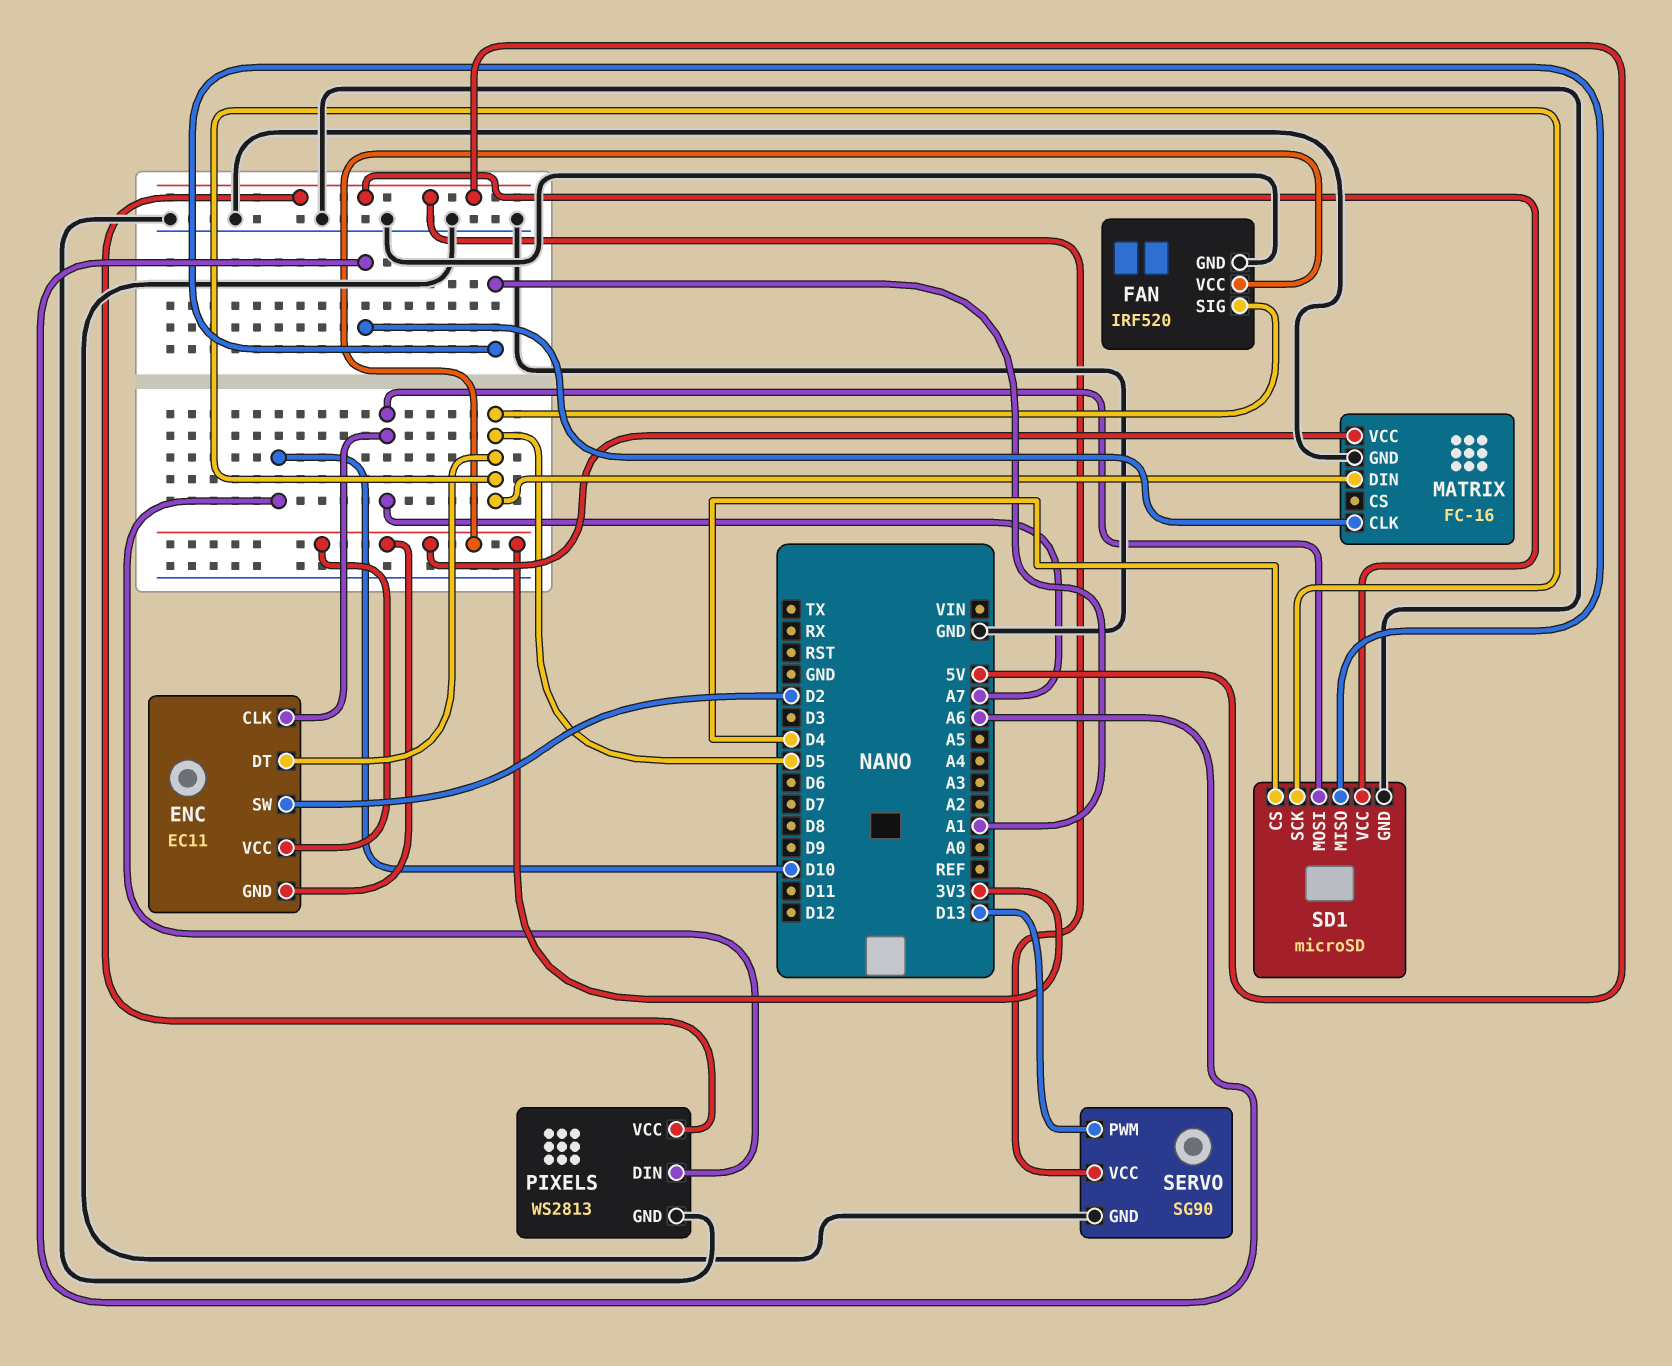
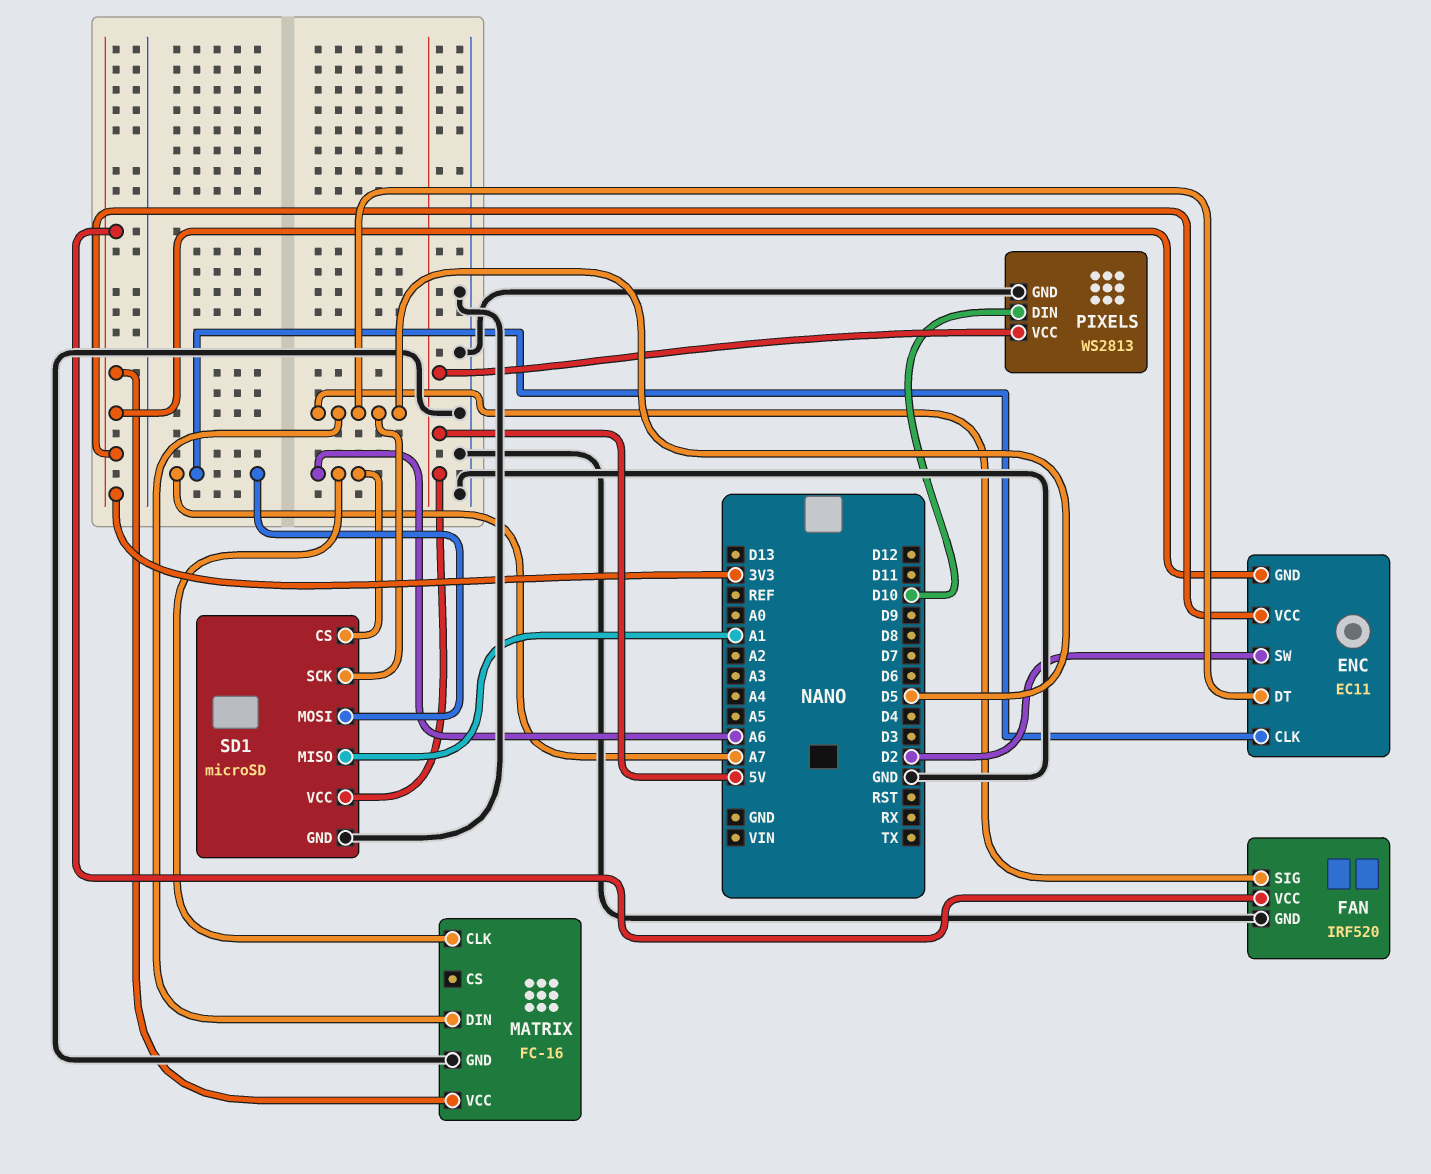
SD1 pin CS: D4 -> A6
SERVO: SG90 -> none
SERVO pin GND: GND -> none
SERVO pin PWM: D13 -> none
SERVO pin VCC: 5V -> none

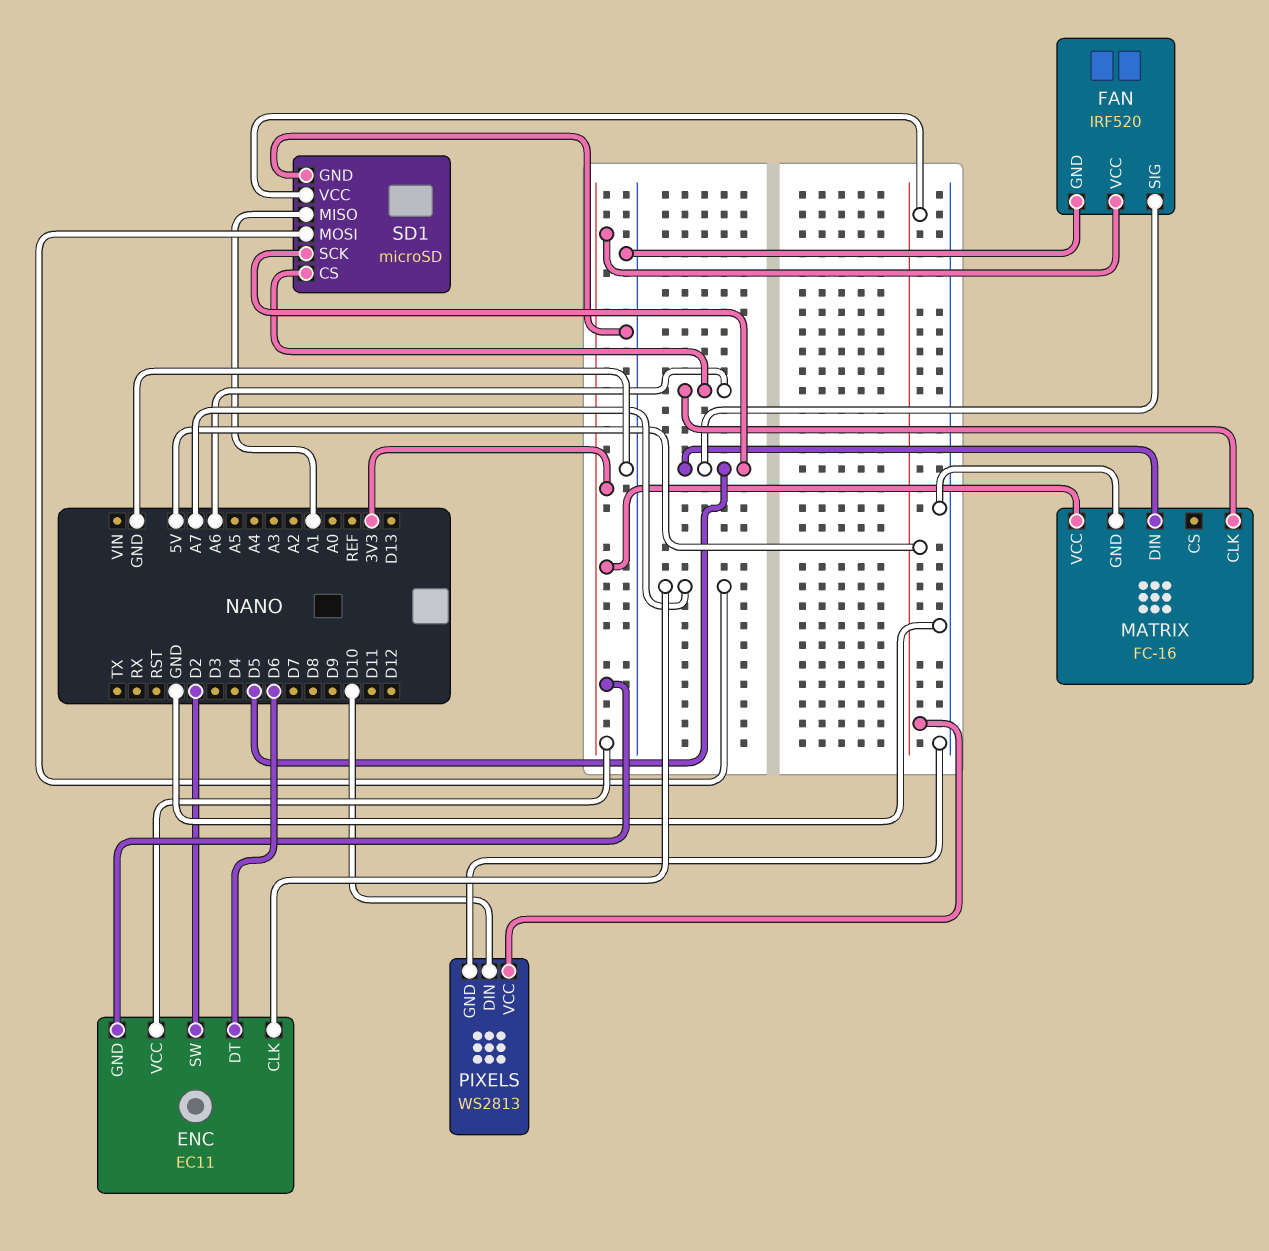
ENC pin DT: D5 -> D6

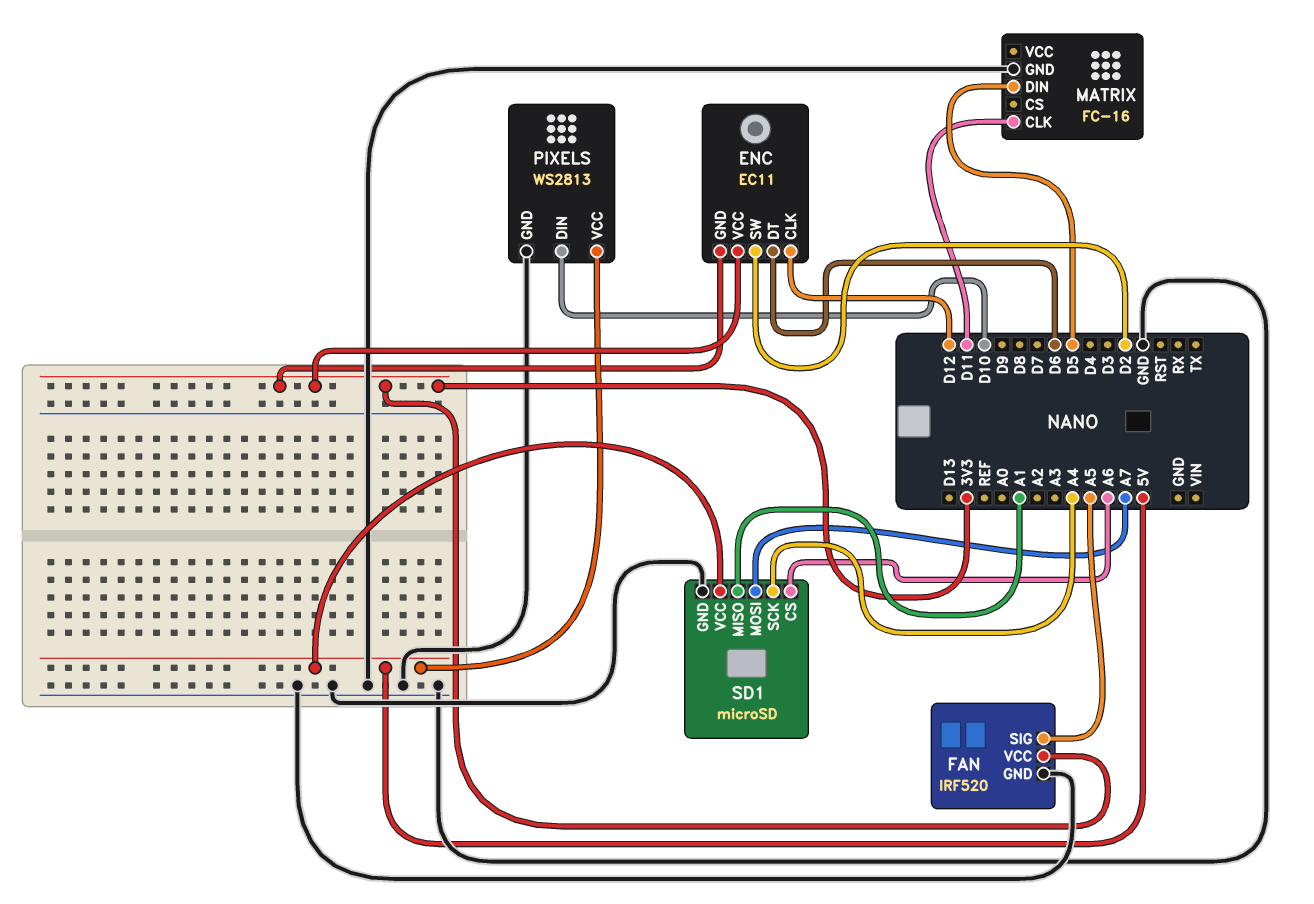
ENC pin CLK: A7 -> D12
FAN pin SIG: D5 -> A5
MATRIX pin CLK: A6 -> D11
MATRIX pin VCC: 3V3 -> none
SD1 pin SCK: D5 -> A4

